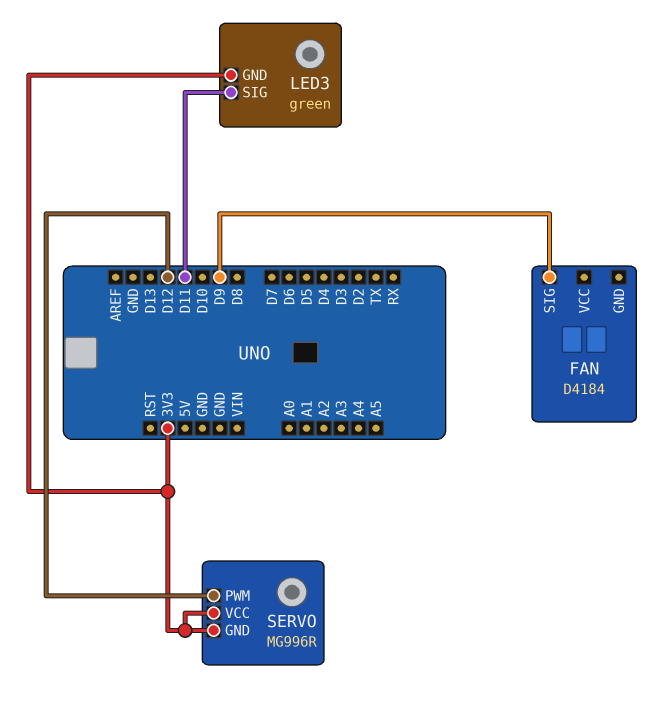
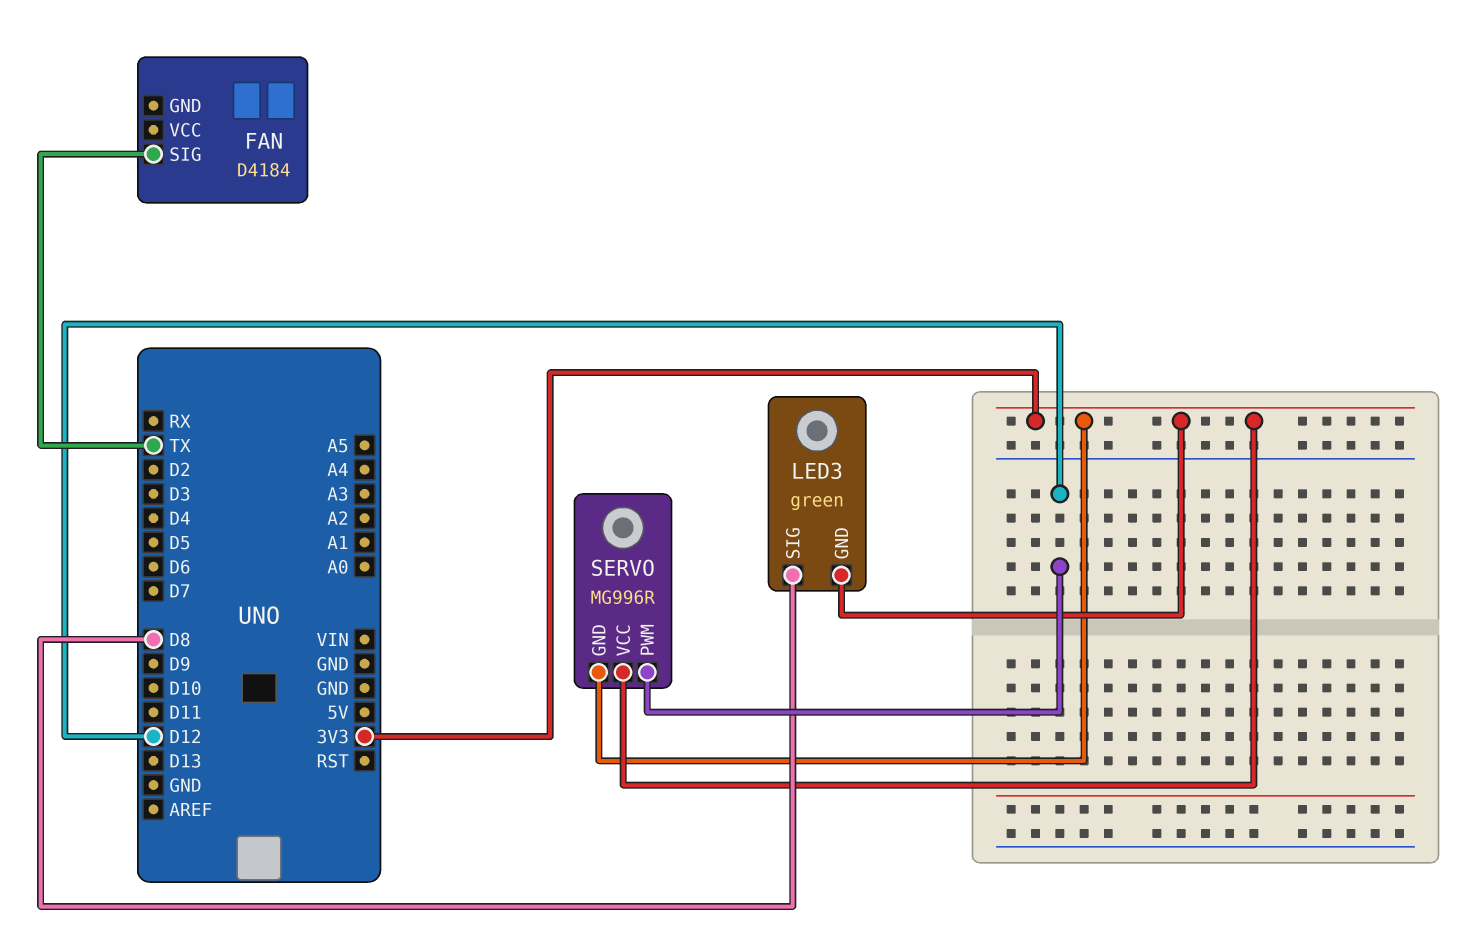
FAN pin SIG: D9 -> TX
LED3 pin SIG: D11 -> D8

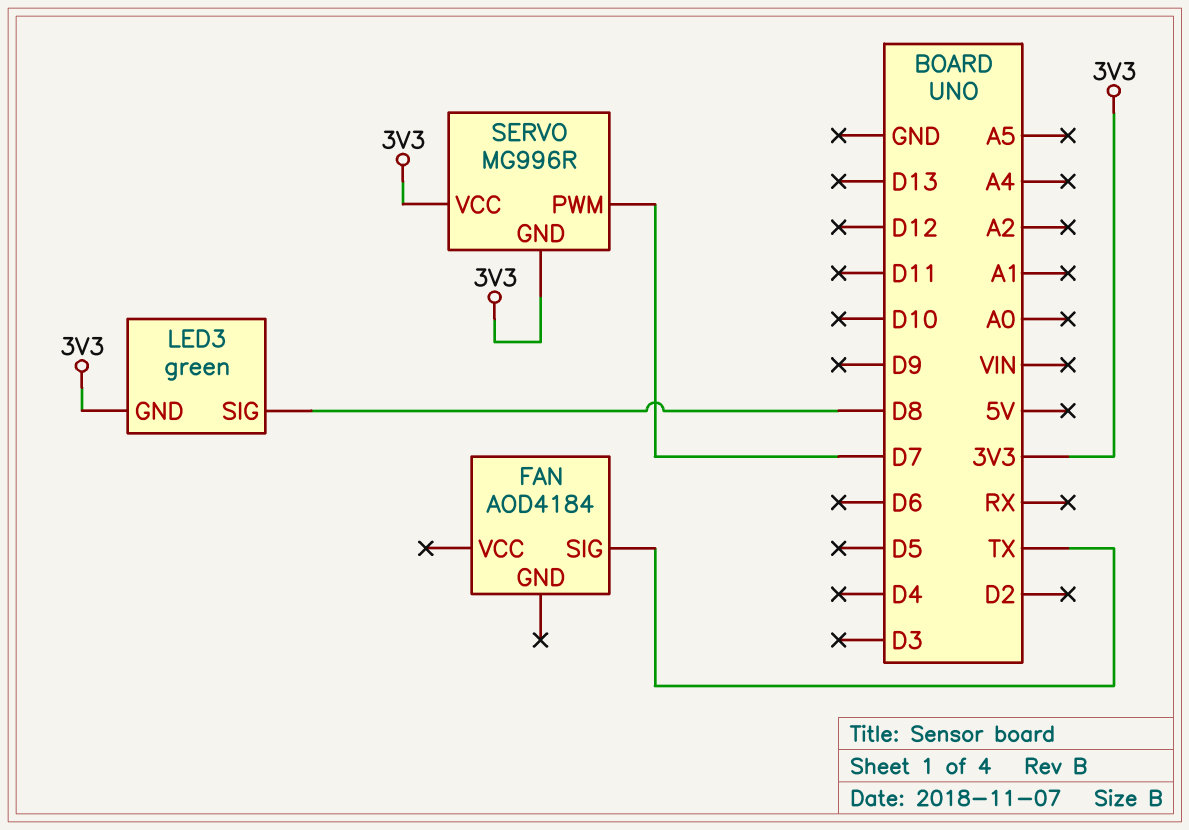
FAN: D4184 -> AOD4184
SERVO pin PWM: D12 -> D7

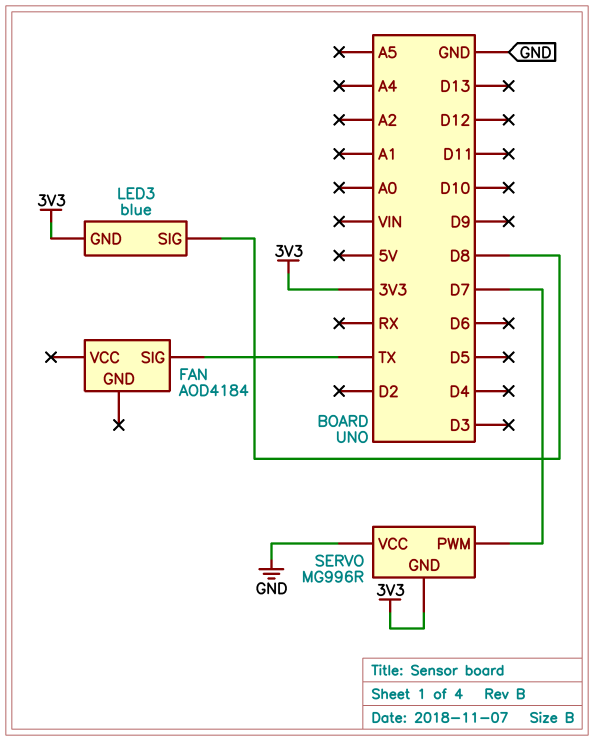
LED3: green -> blue
SERVO pin VCC: 3V3 -> GND

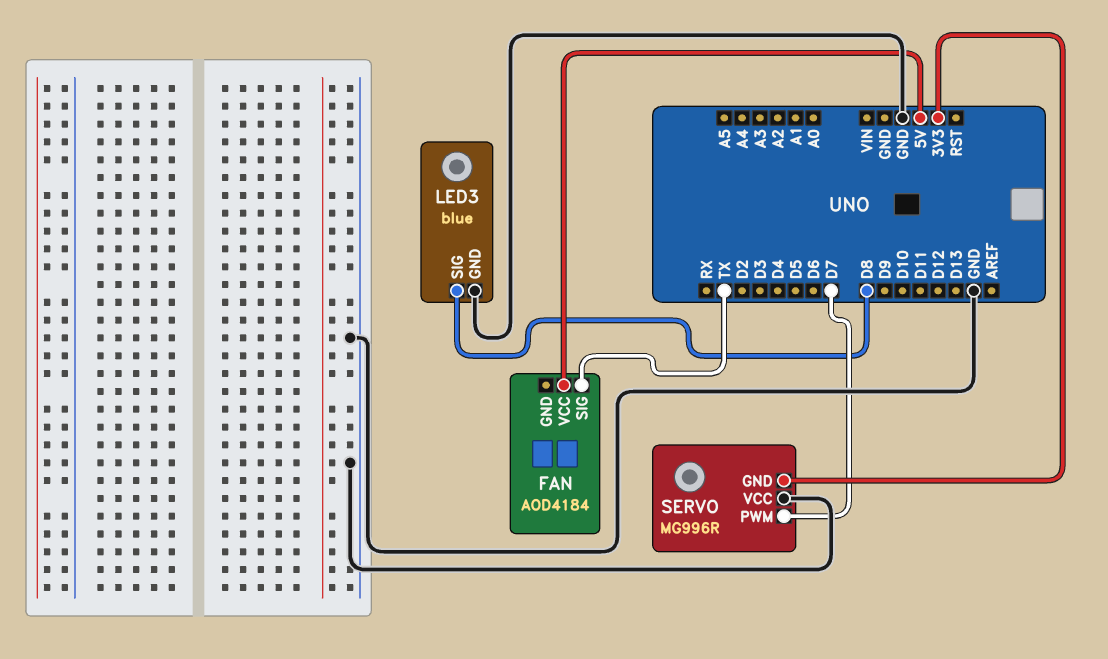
FAN pin VCC: none -> 5V
LED3 pin GND: 3V3 -> GND

